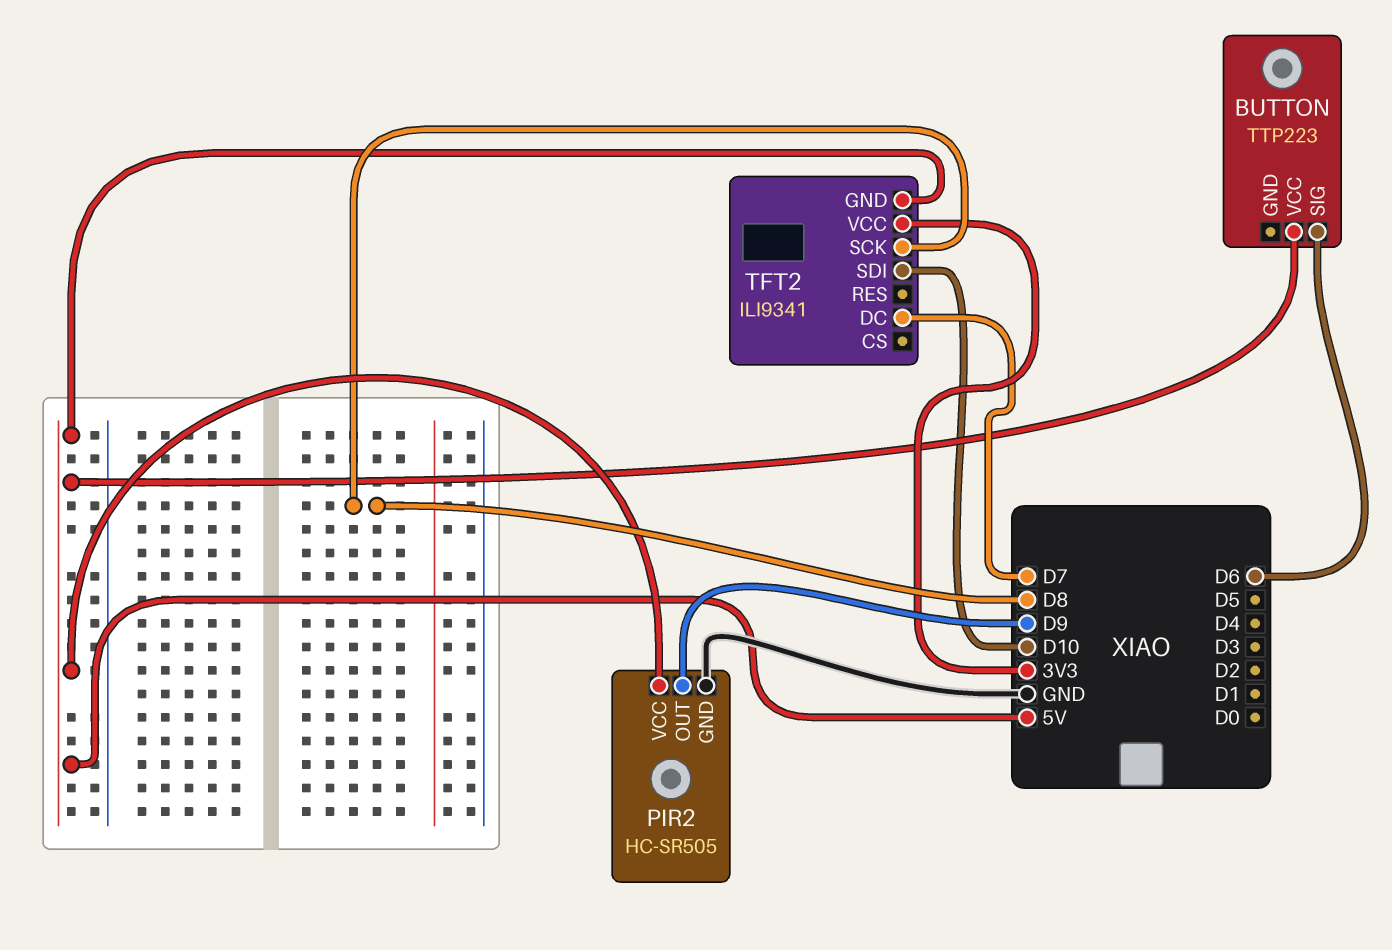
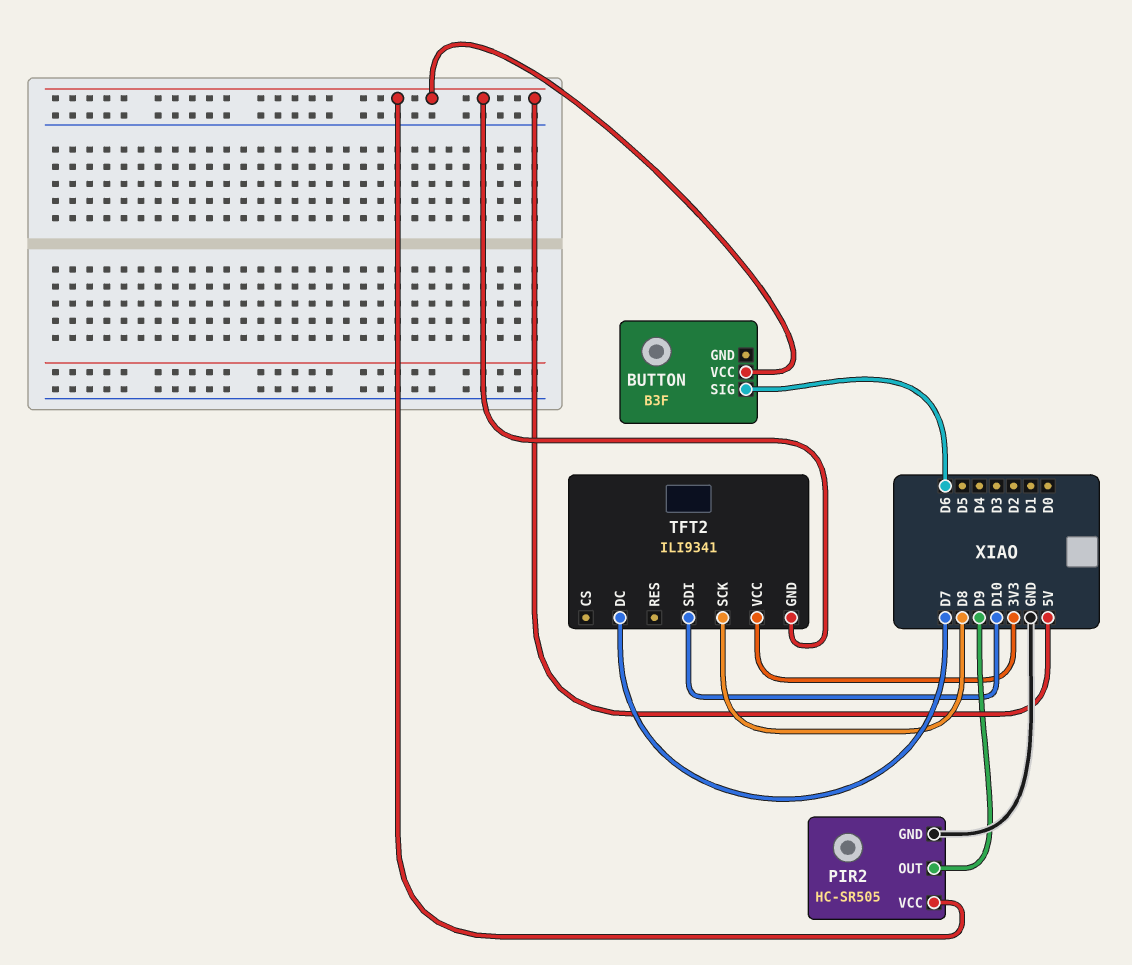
BUTTON: TTP223 -> B3F

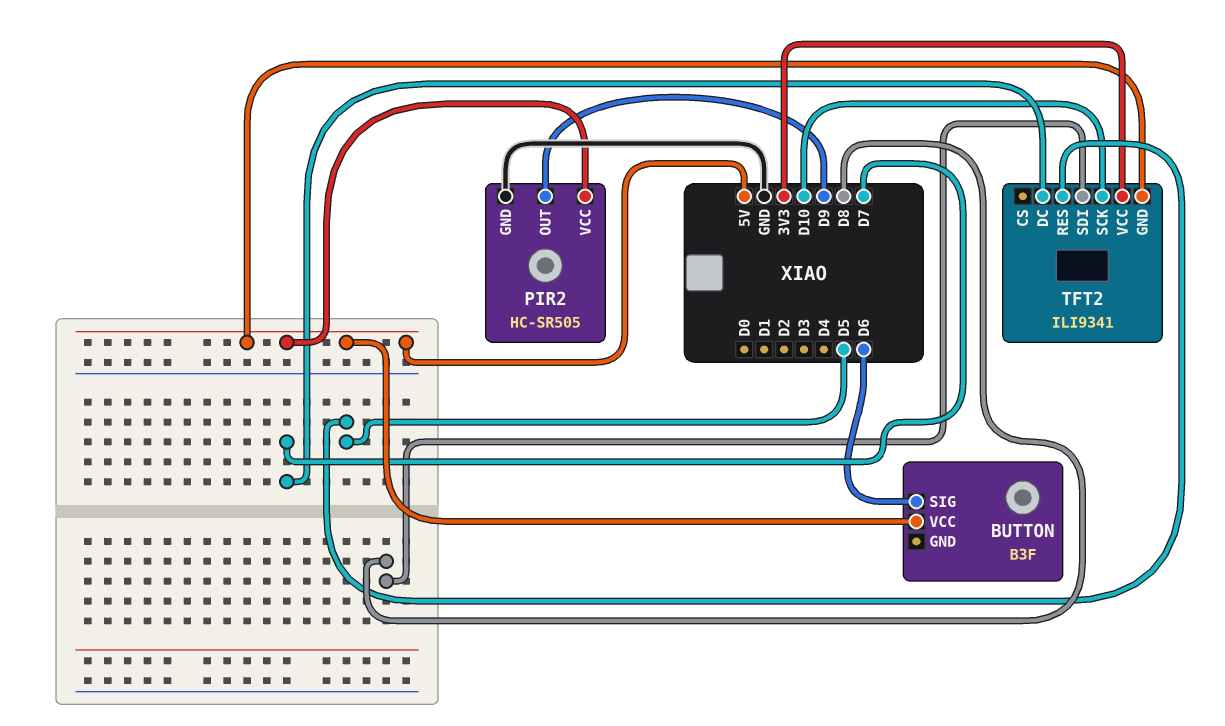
TFT2 pin RES: none -> D5
TFT2 pin SCK: D8 -> D10
TFT2 pin SDI: D10 -> D8

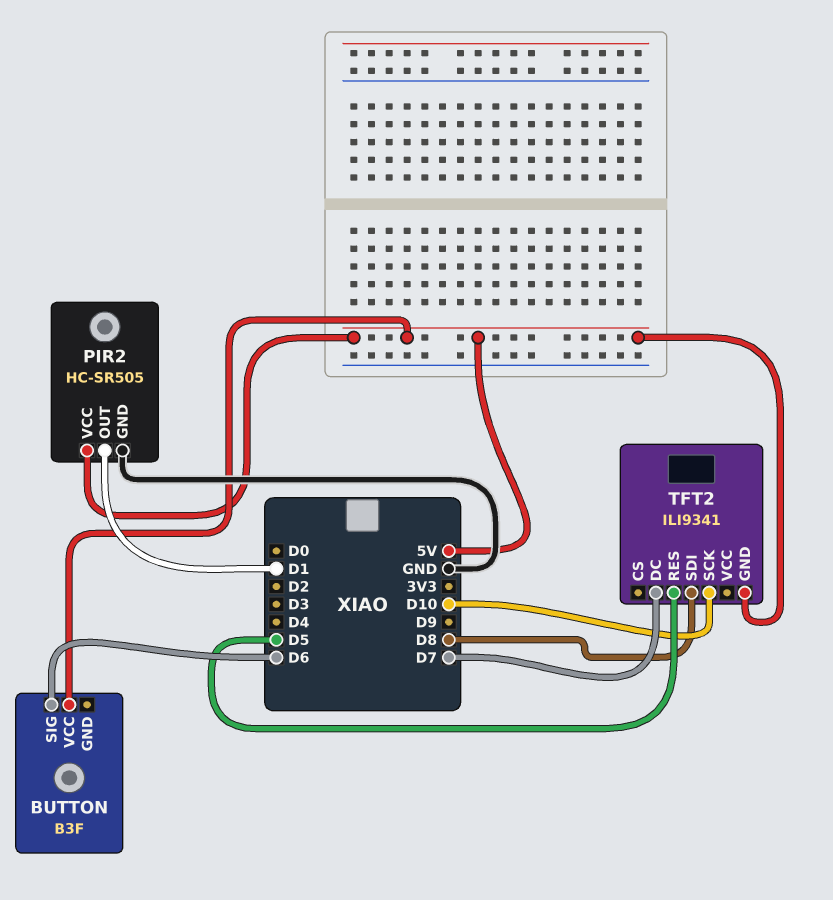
PIR2 pin OUT: D9 -> D1
TFT2 pin VCC: 3V3 -> none

